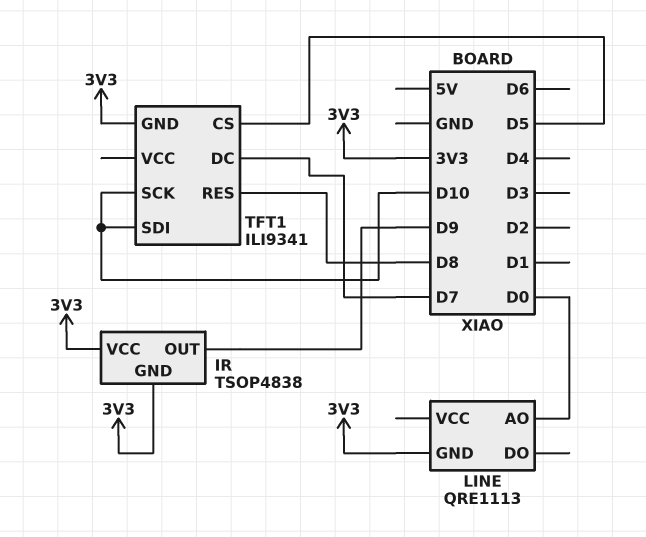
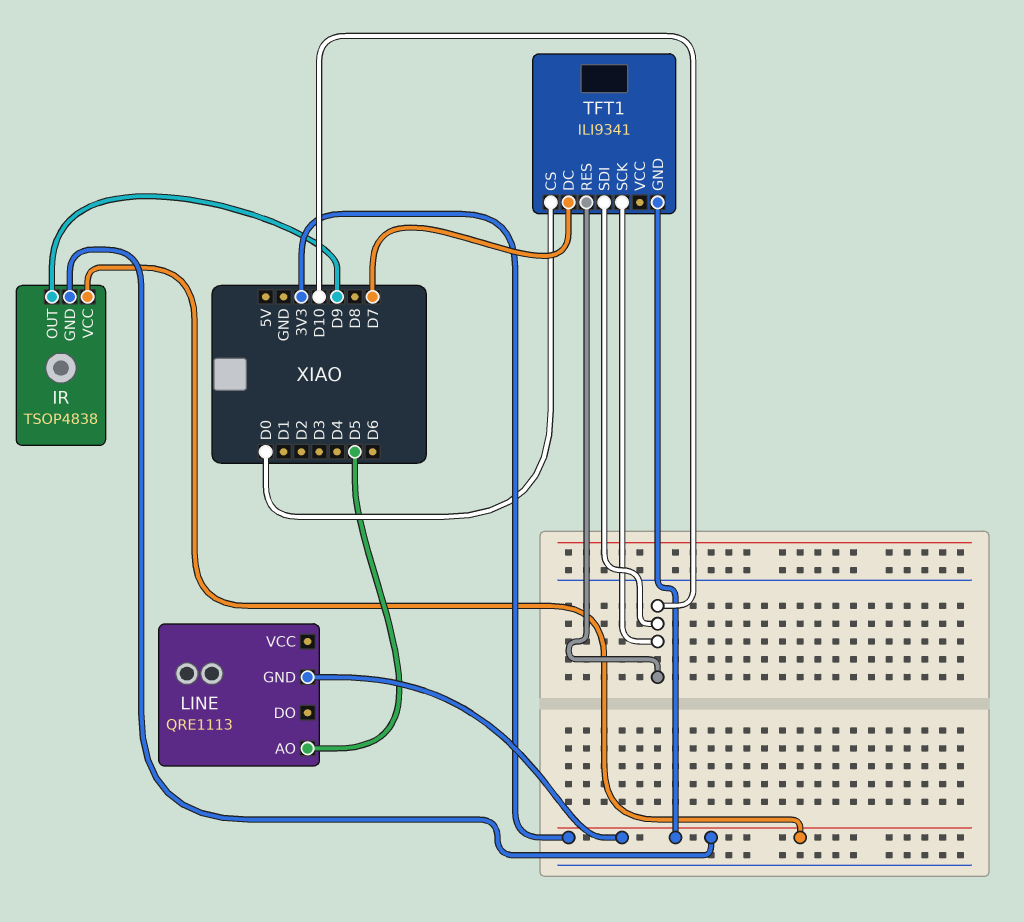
LINE pin AO: D0 -> D5
TFT1 pin CS: D5 -> D0
TFT1 pin RES: D8 -> D10

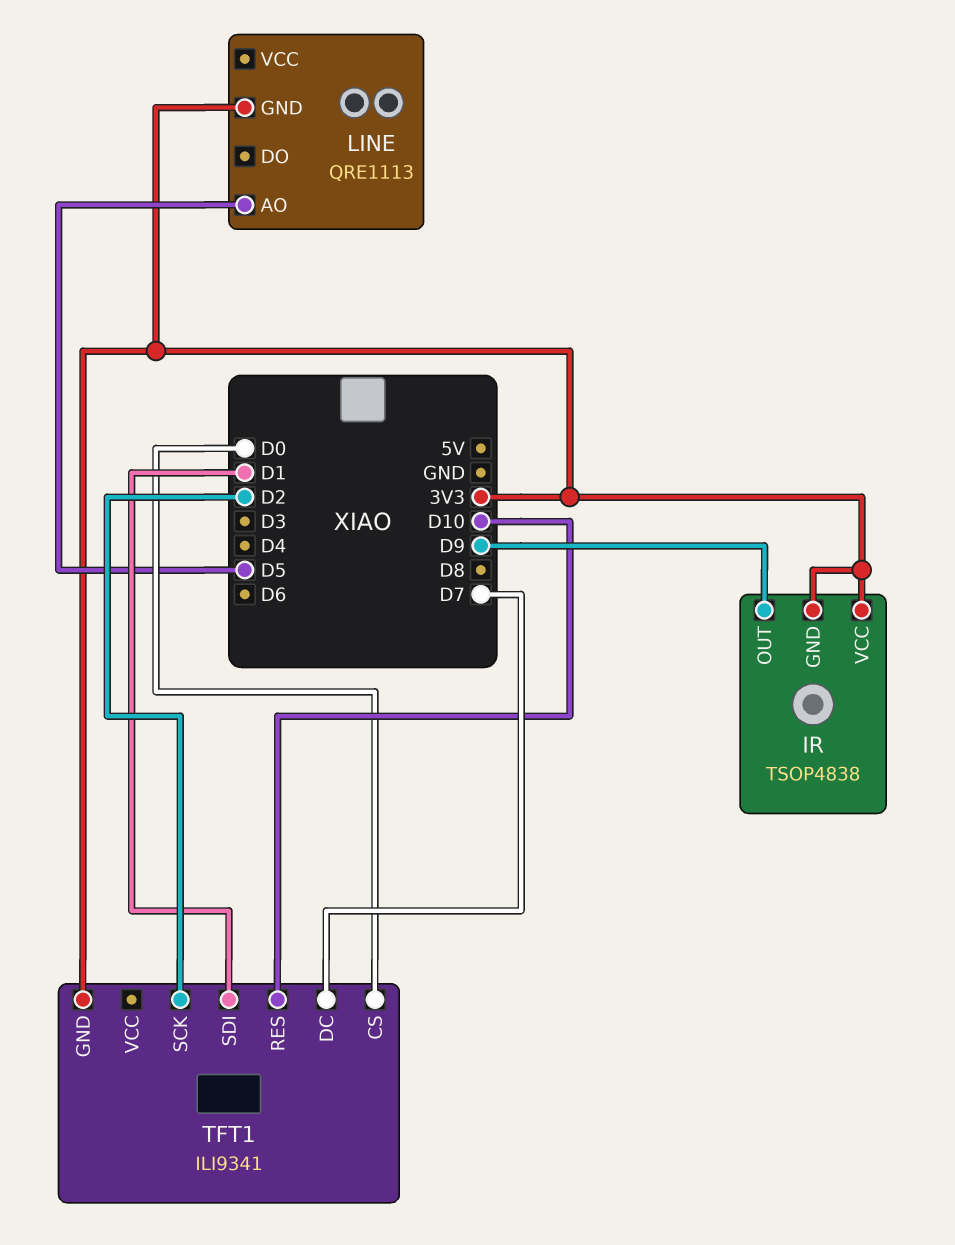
TFT1 pin SCK: D10 -> D2
TFT1 pin SDI: D10 -> D1

